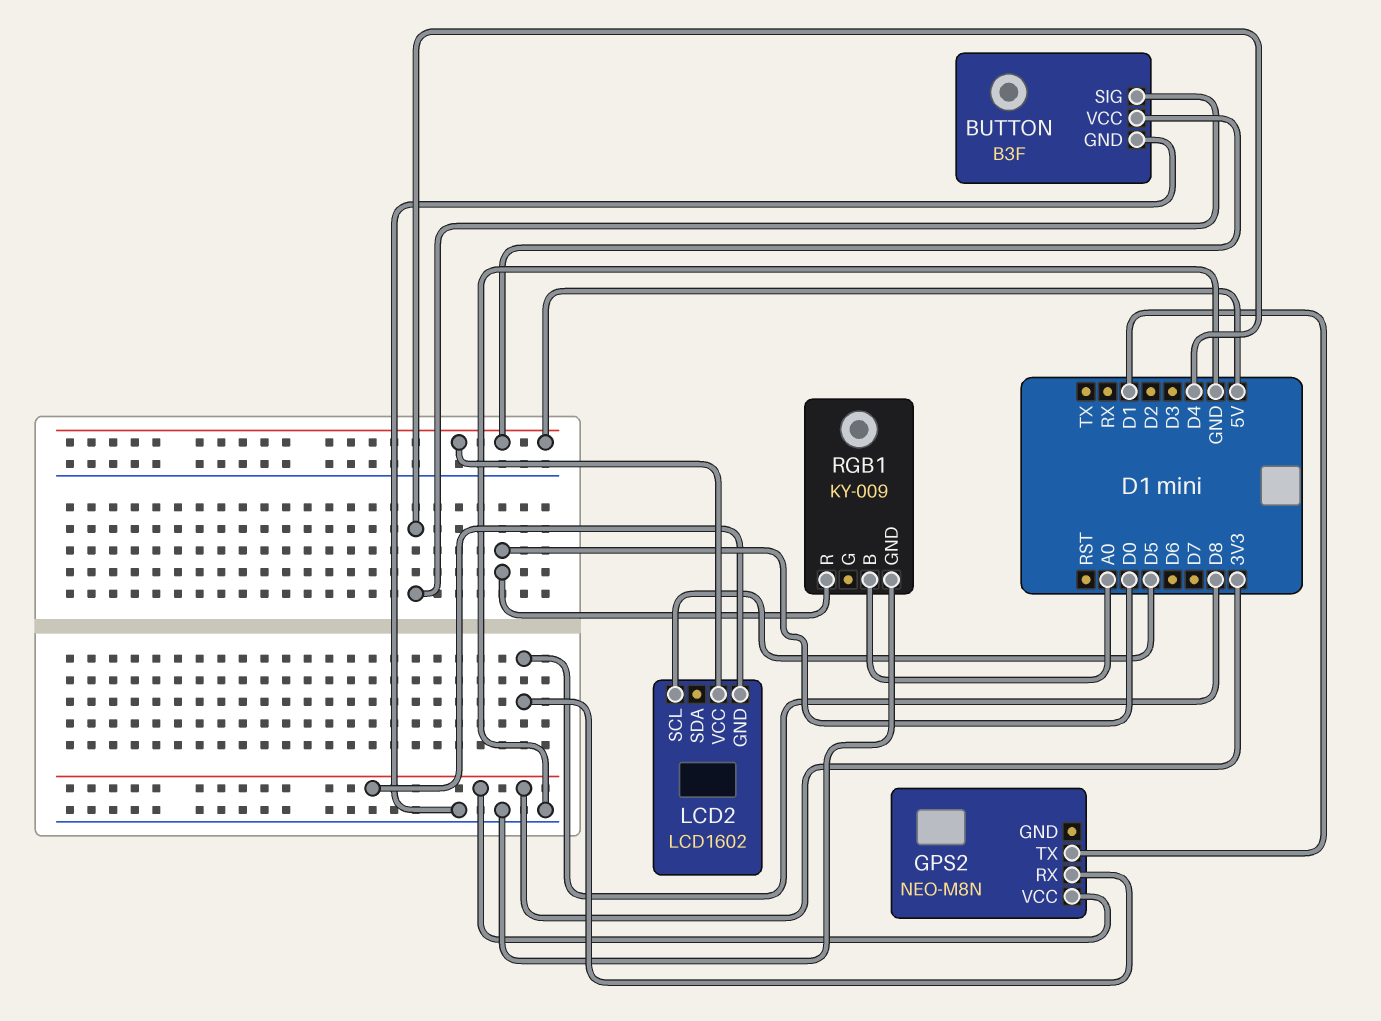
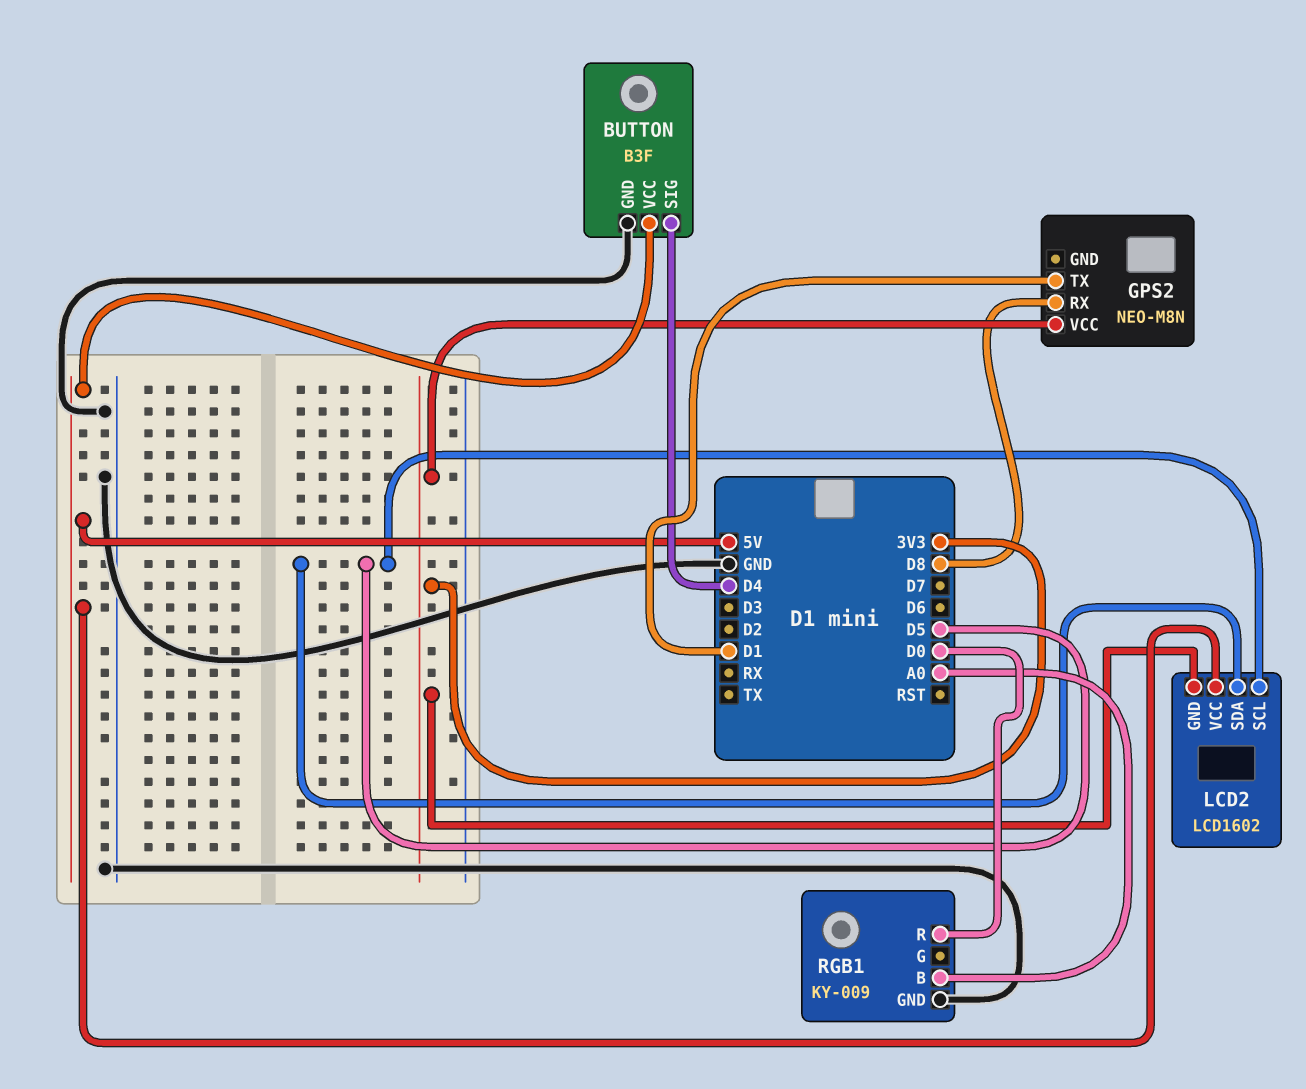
LCD2 pin SDA: none -> D5

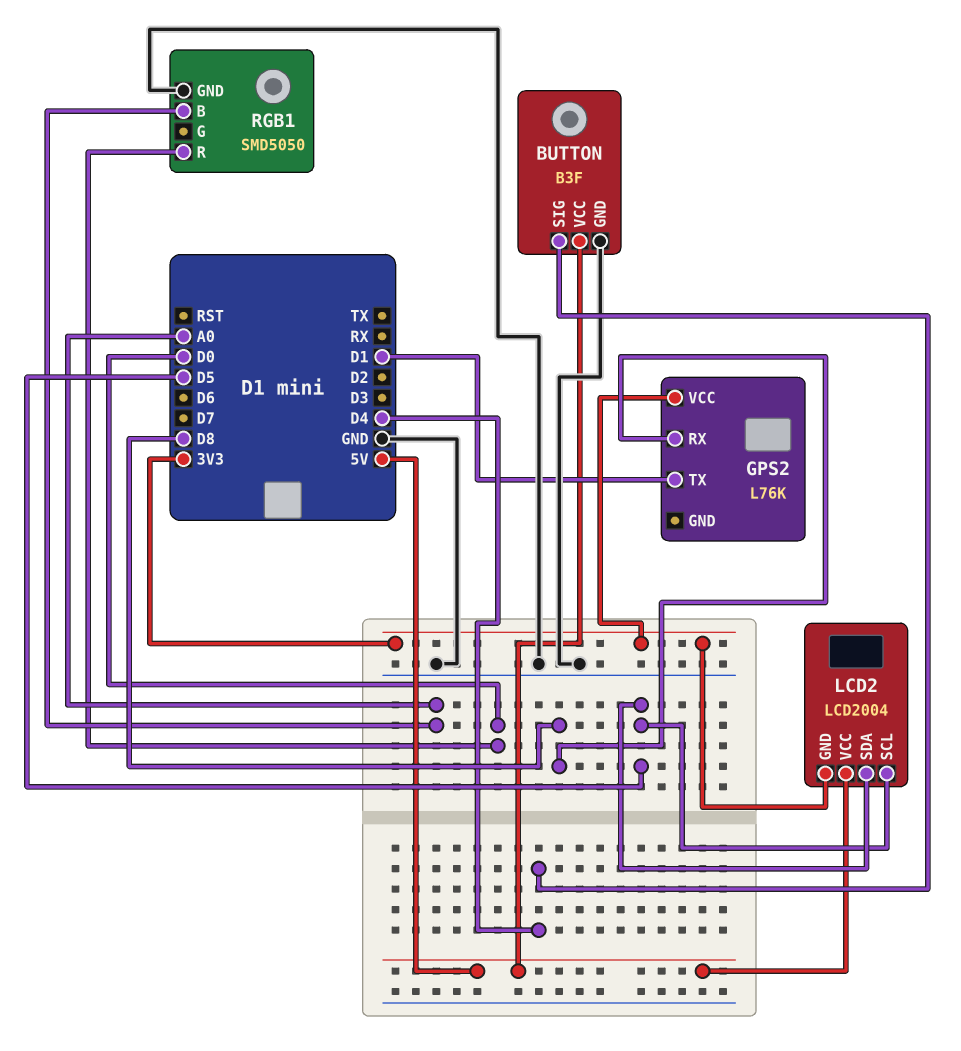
GPS2: NEO-M8N -> L76K
LCD2: LCD1602 -> LCD2004
RGB1: KY-009 -> SMD5050

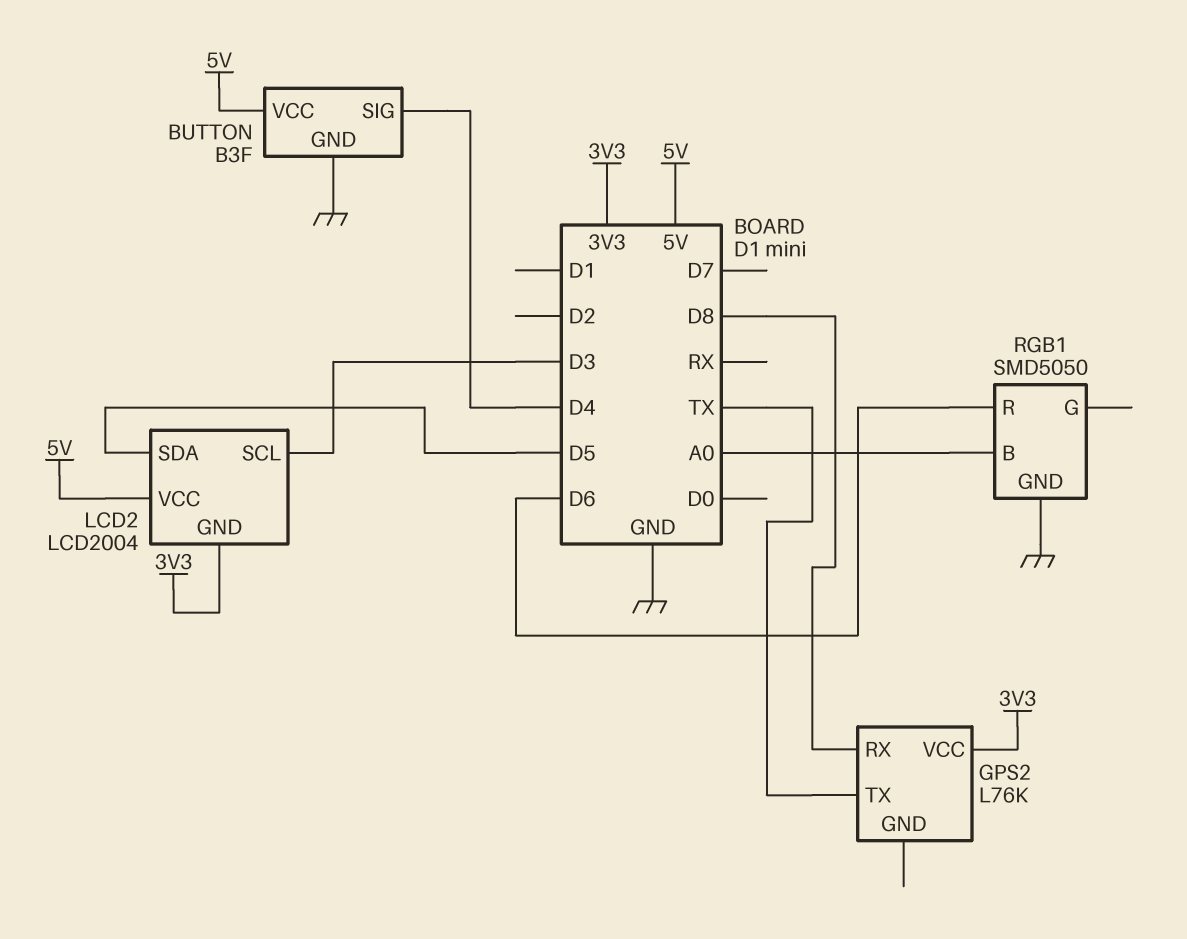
GPS2 pin TX: D1 -> TX
LCD2 pin SCL: D5 -> D3
RGB1 pin R: D0 -> D6

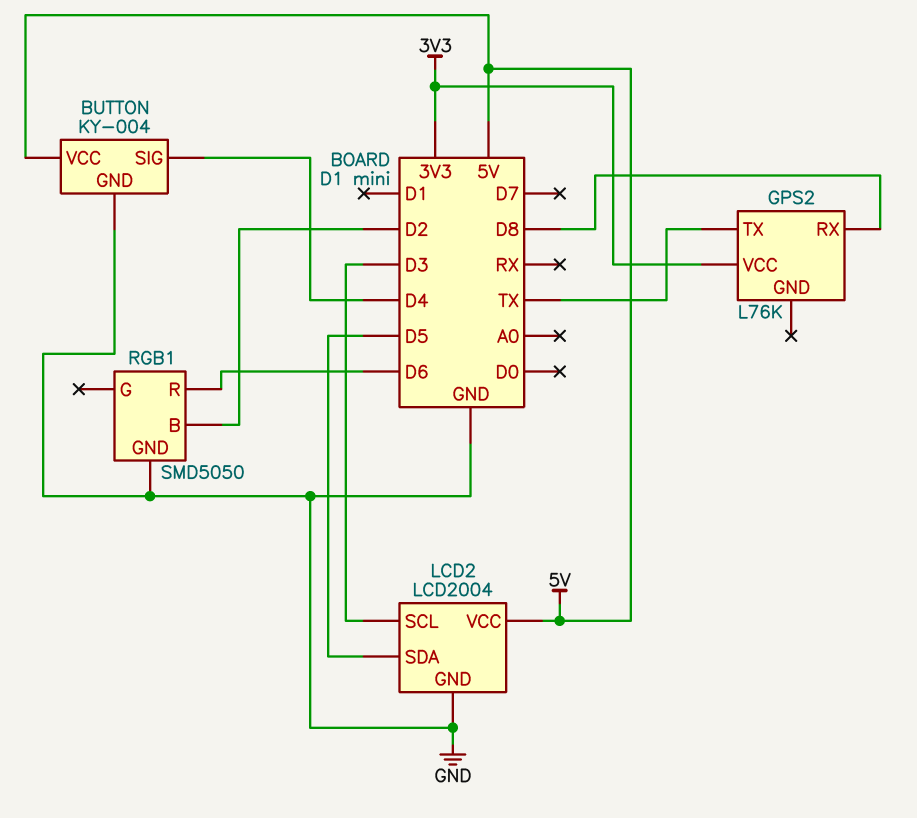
BUTTON: B3F -> KY-004
LCD2 pin GND: 3V3 -> GND
RGB1 pin B: A0 -> D2

